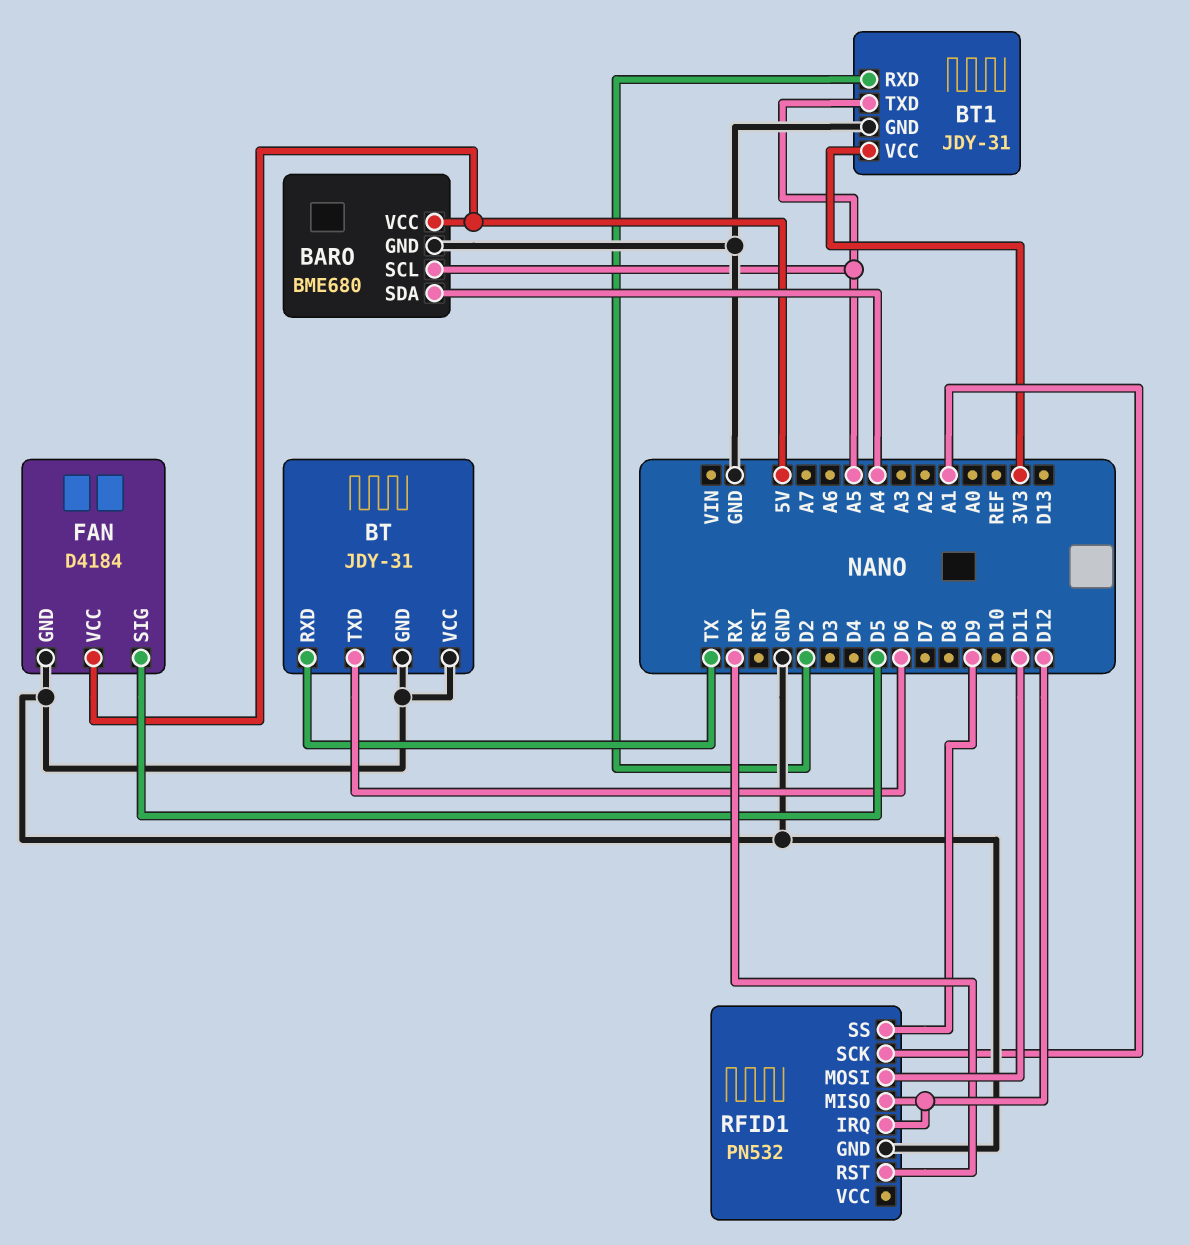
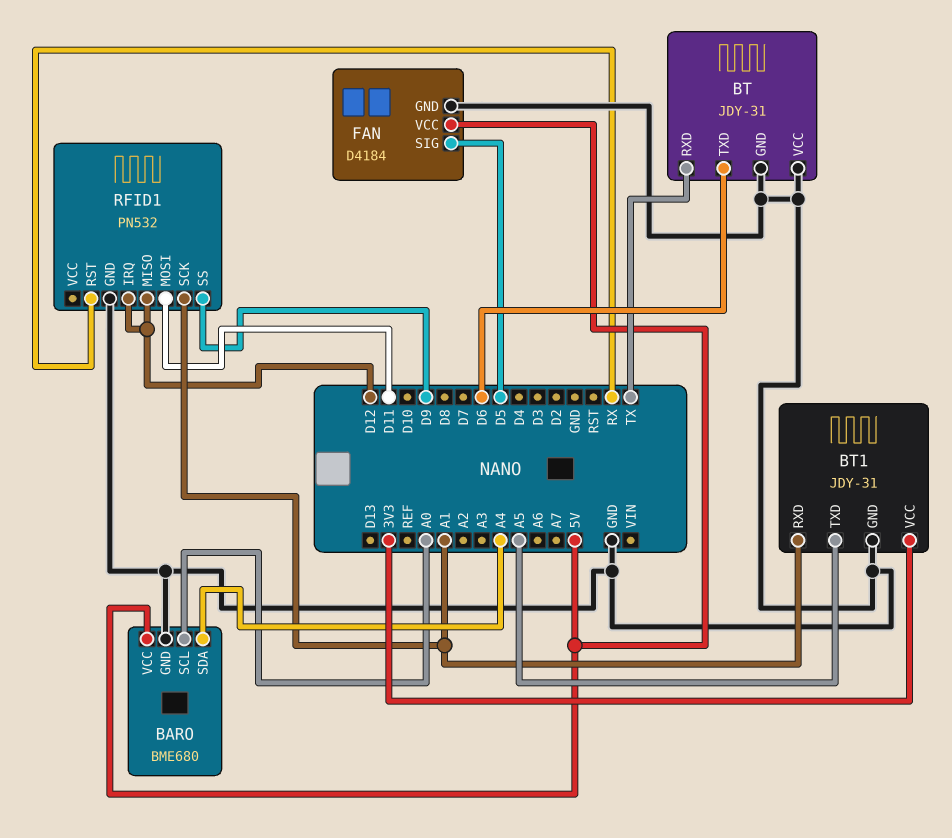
BARO pin SCL: A5 -> A0
BT1 pin RXD: D2 -> A1

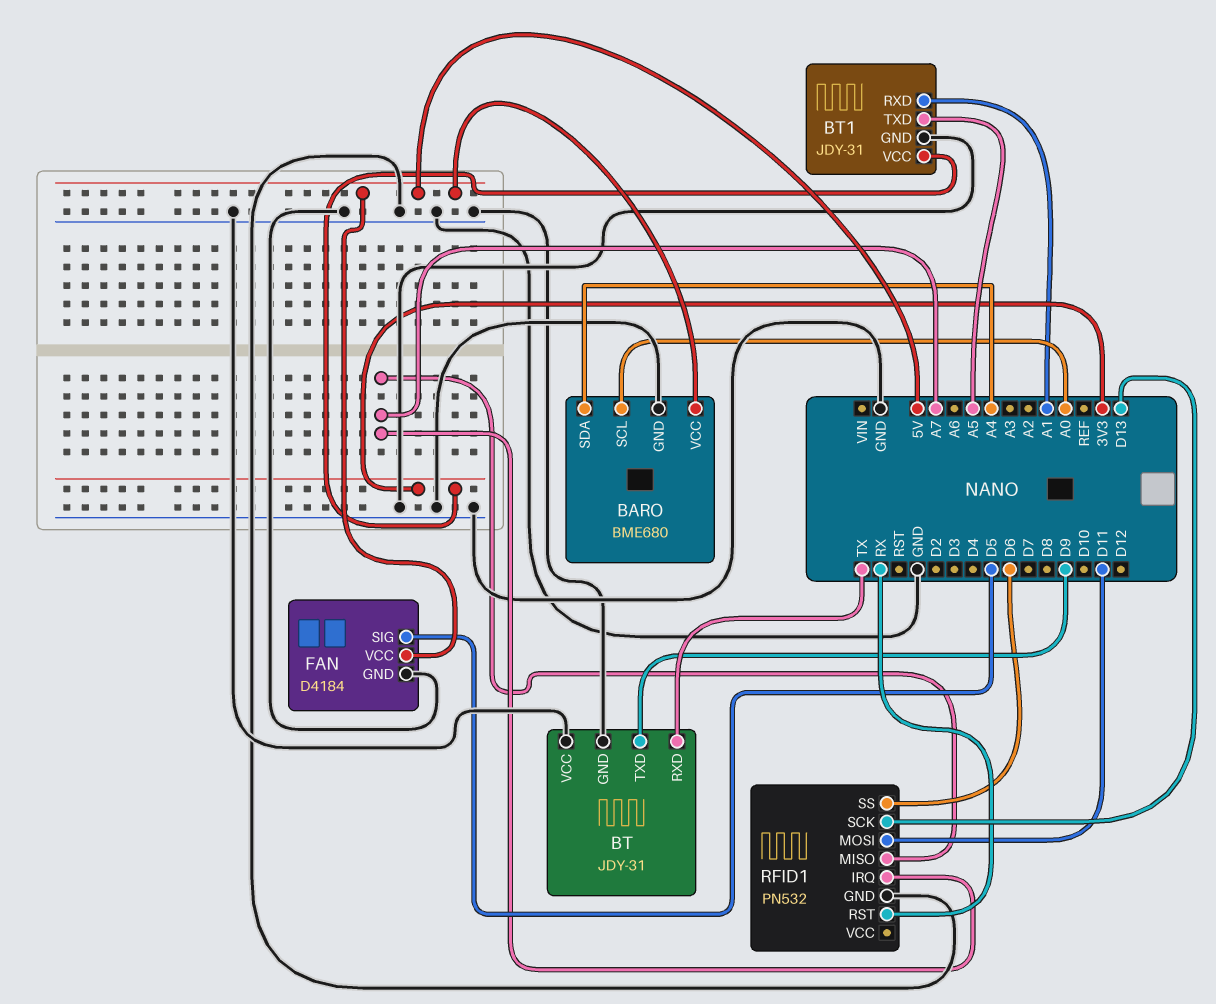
BT pin TXD: D6 -> D9
RFID1 pin IRQ: D12 -> A7
RFID1 pin MISO: D12 -> A7
RFID1 pin SCK: A1 -> D13
RFID1 pin SS: D9 -> D6

